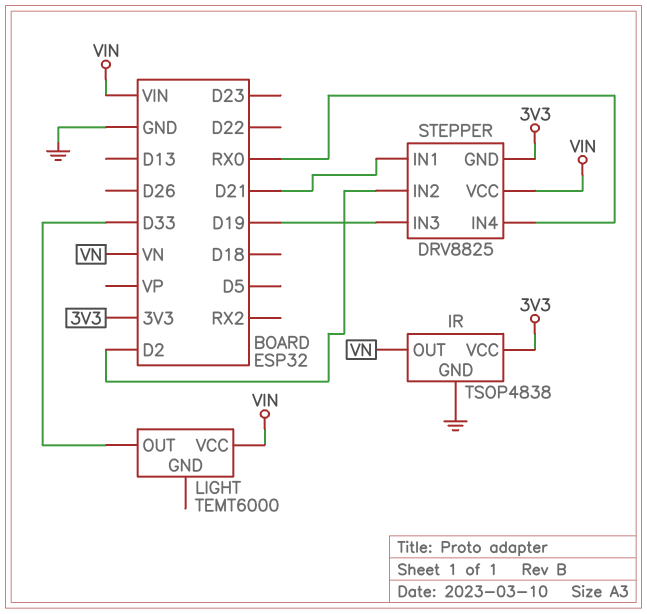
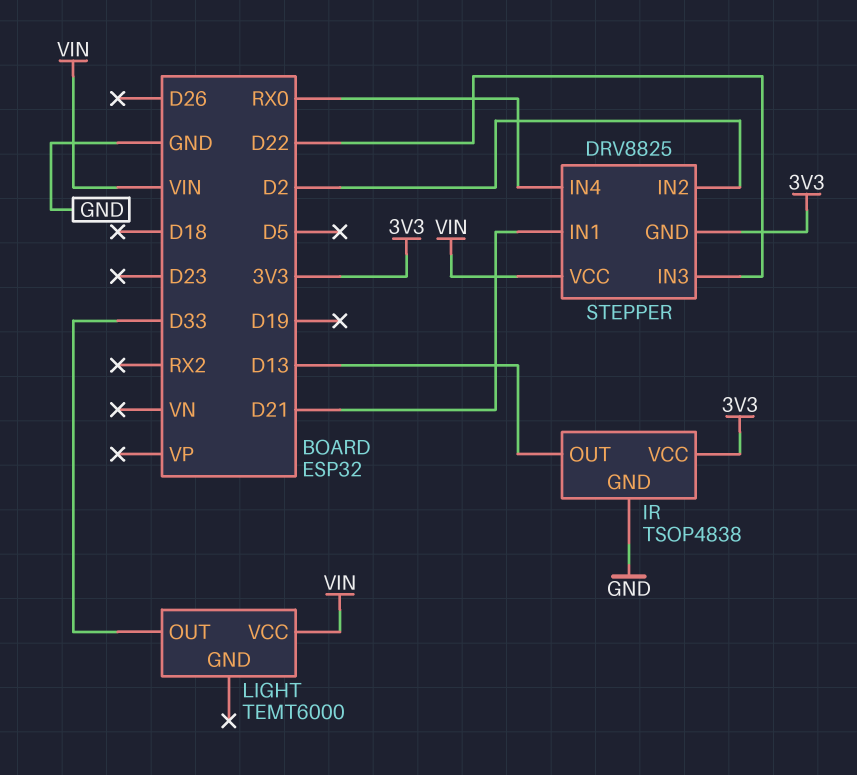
IR pin OUT: VN -> D13
STEPPER pin IN3: D19 -> D22

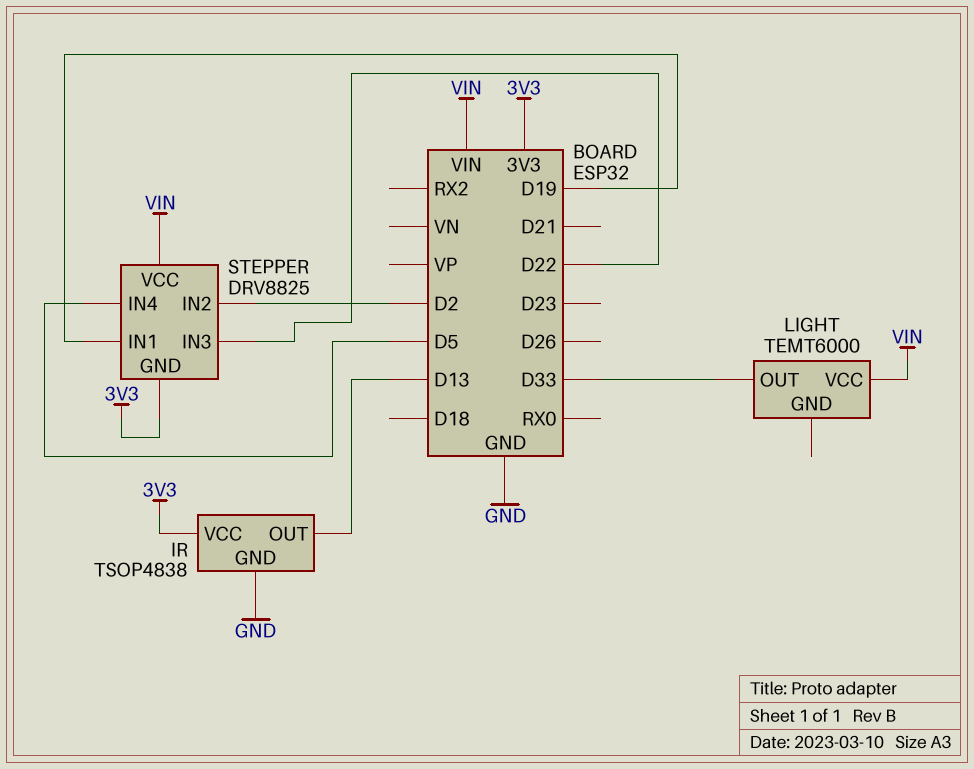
STEPPER pin IN1: D21 -> D19
STEPPER pin IN4: RX0 -> D5

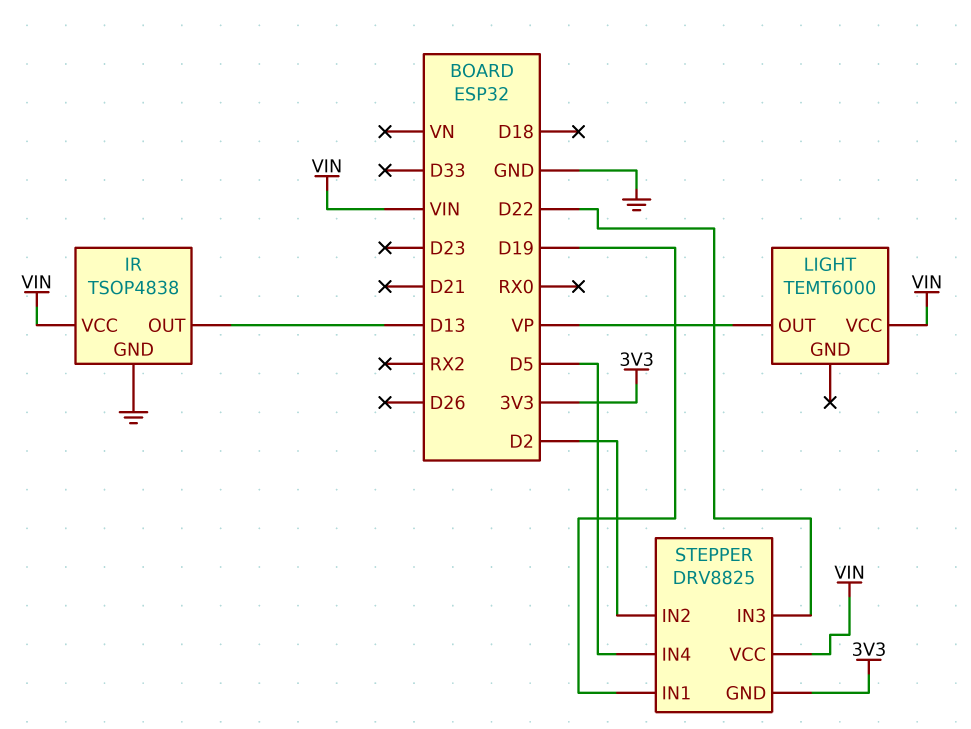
IR pin VCC: 3V3 -> VIN
LIGHT pin OUT: D33 -> VP

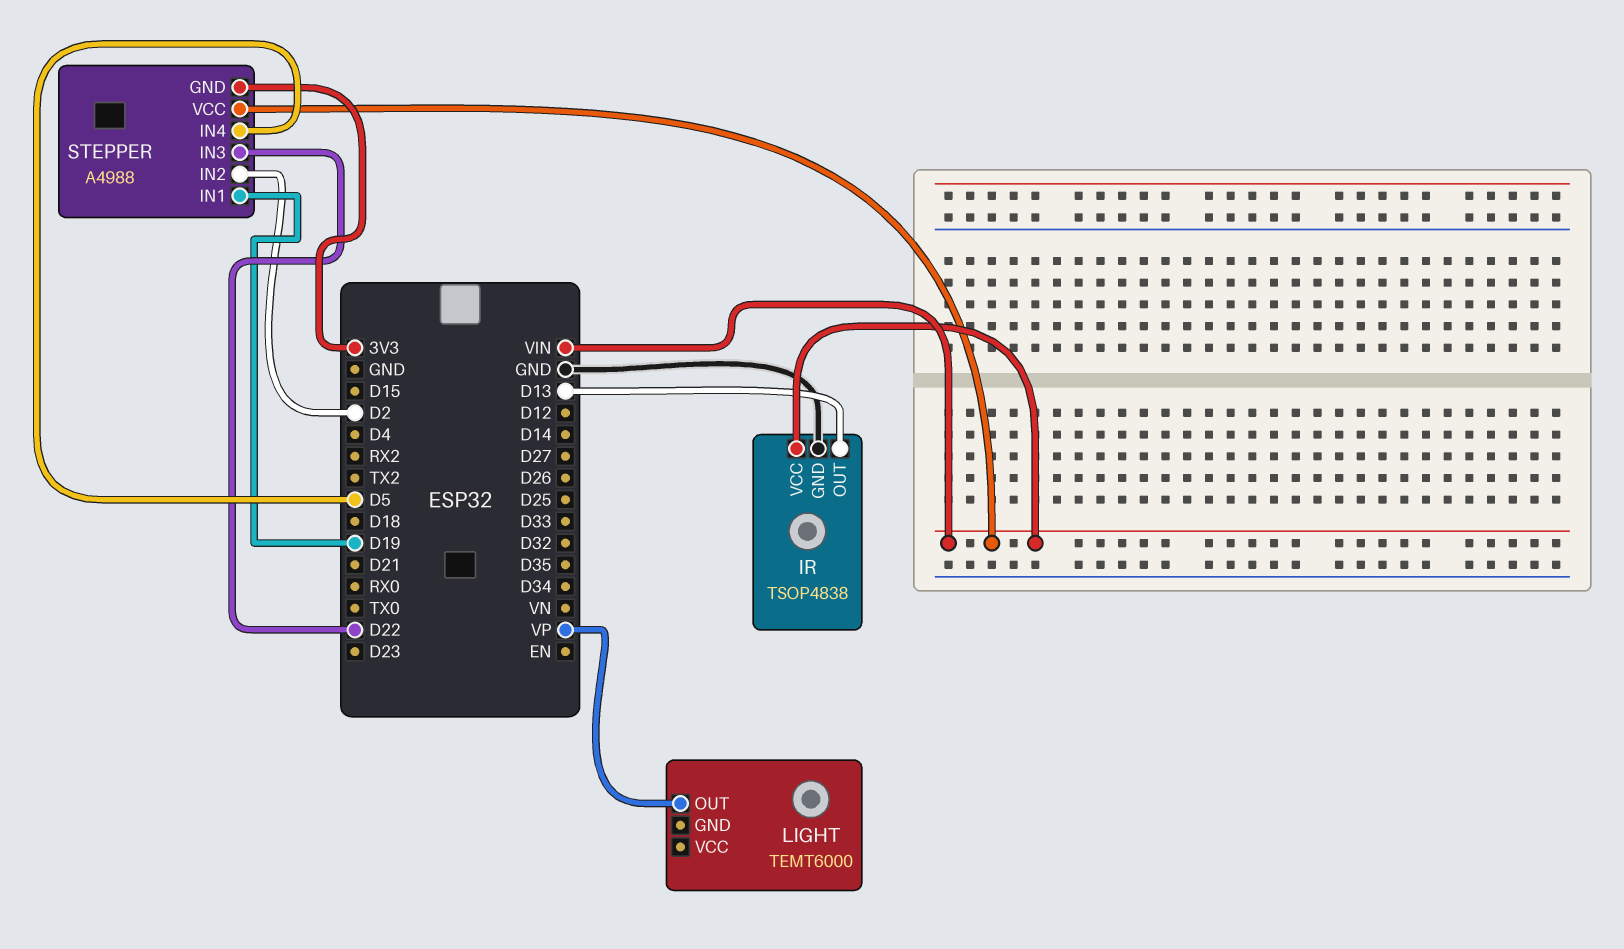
LIGHT pin VCC: VIN -> none
STEPPER: DRV8825 -> A4988

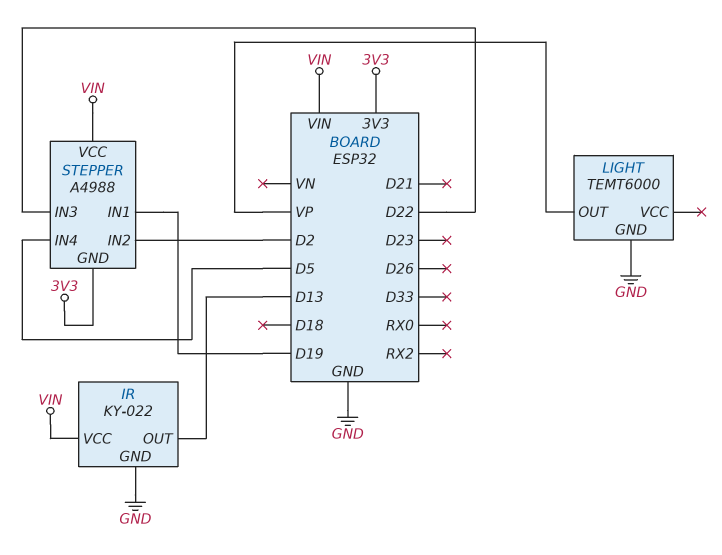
IR: TSOP4838 -> KY-022
LIGHT pin GND: none -> GND

